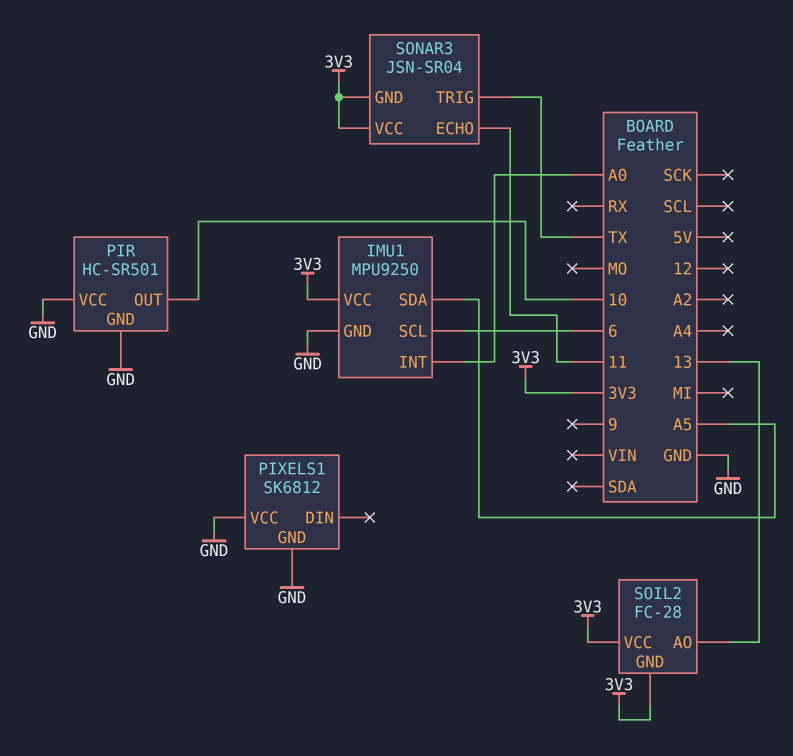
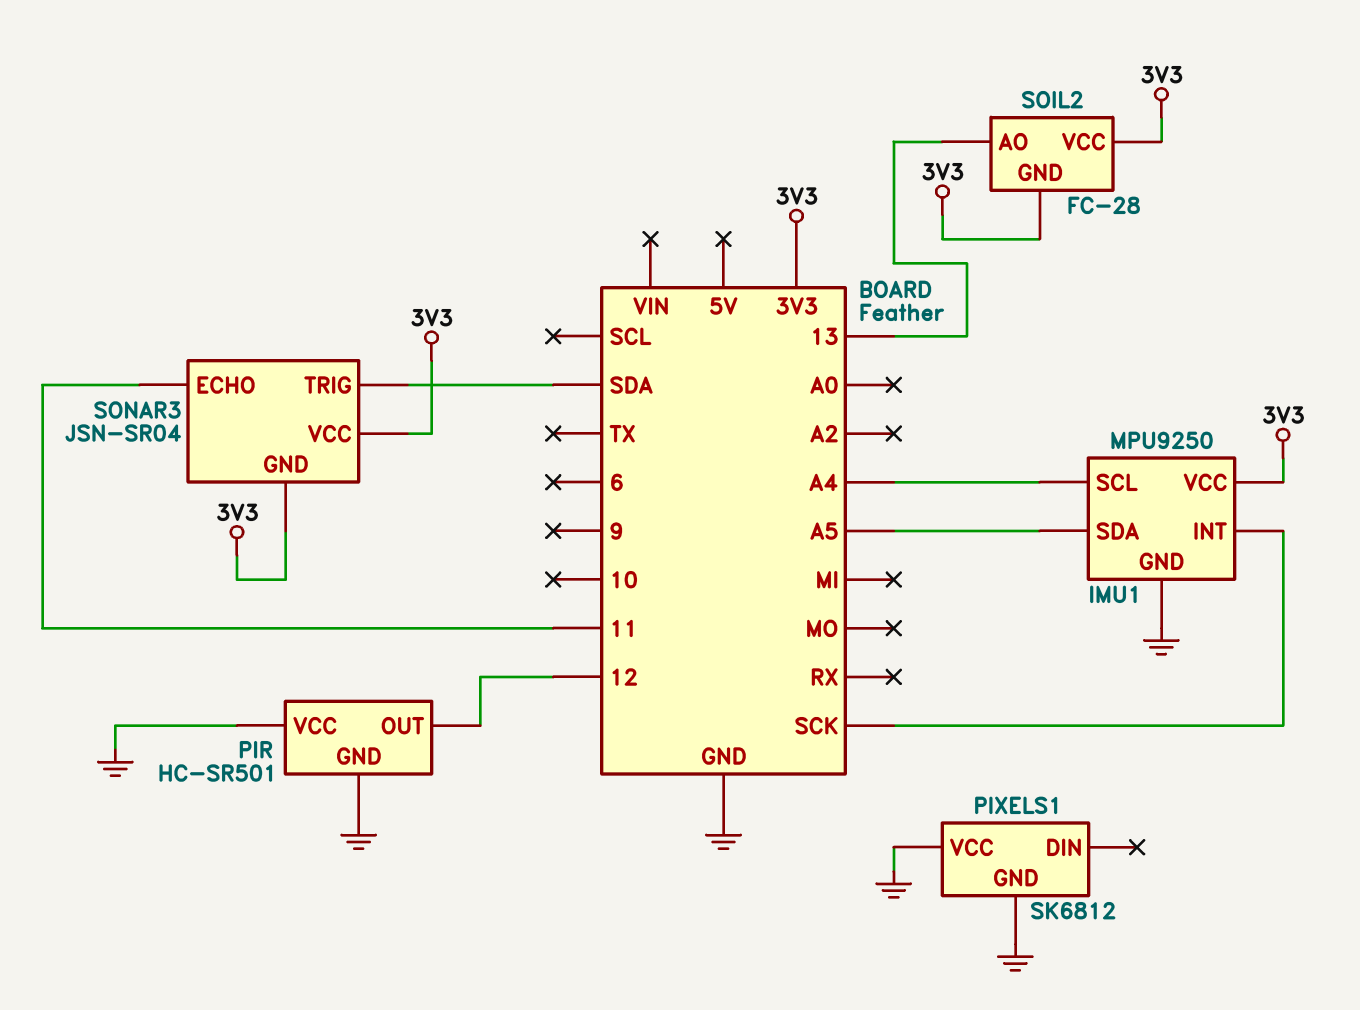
IMU1 pin INT: A0 -> SCK
IMU1 pin SCL: 6 -> A4
PIR pin OUT: 10 -> 12
SONAR3 pin TRIG: TX -> SDA

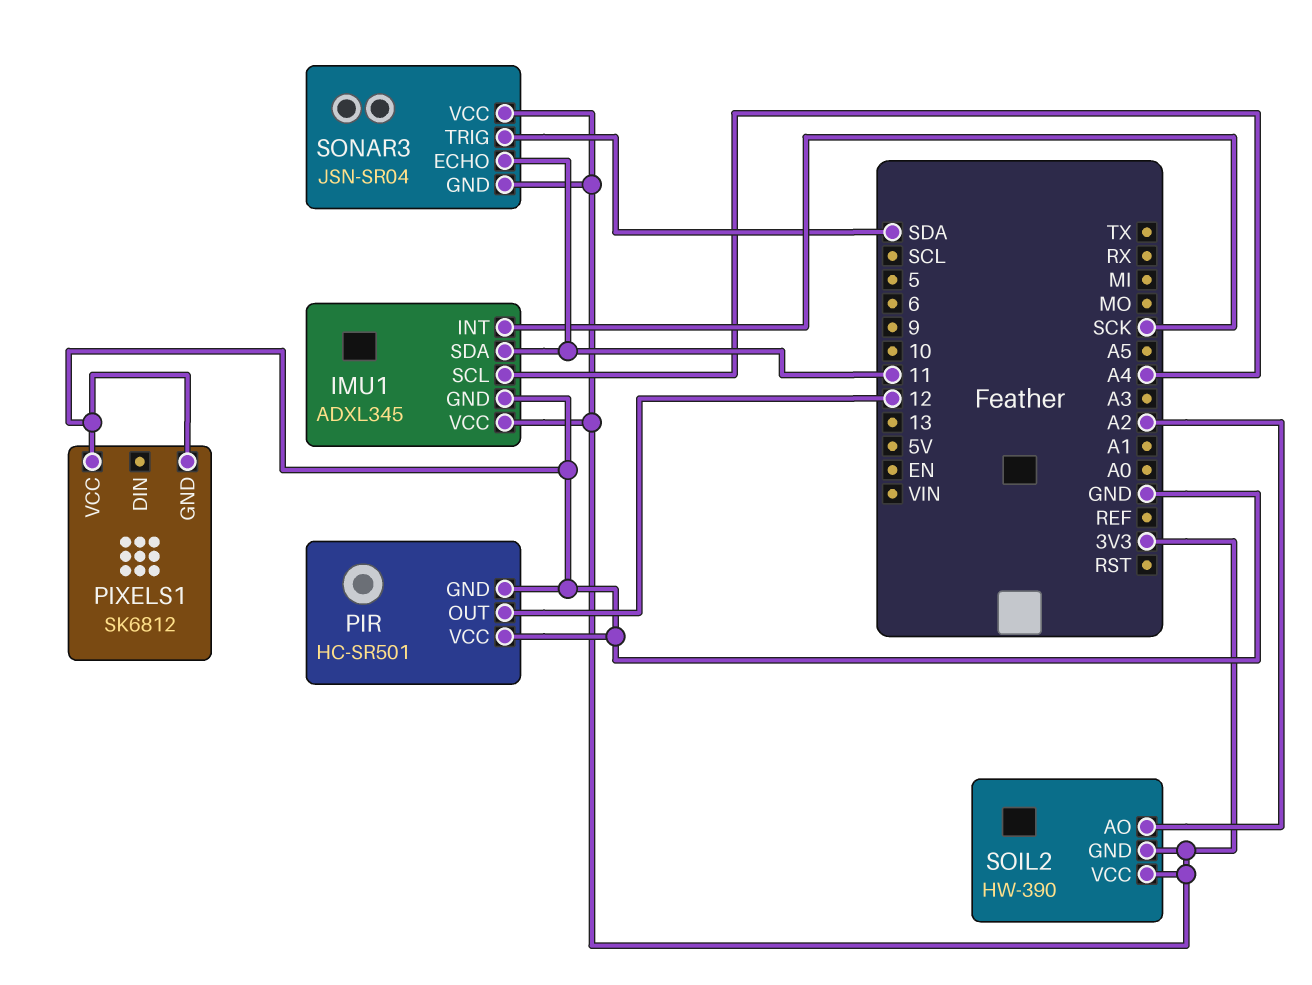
IMU1: MPU9250 -> ADXL345
IMU1 pin SDA: A5 -> 11
SOIL2: FC-28 -> HW-390
SOIL2 pin AO: 13 -> A2

